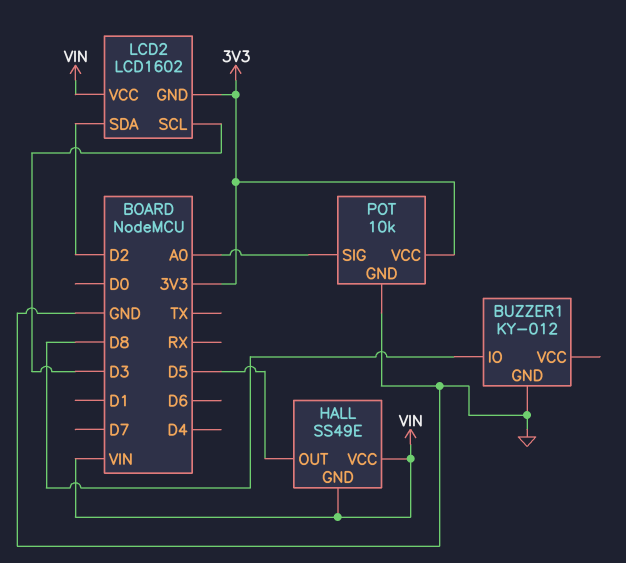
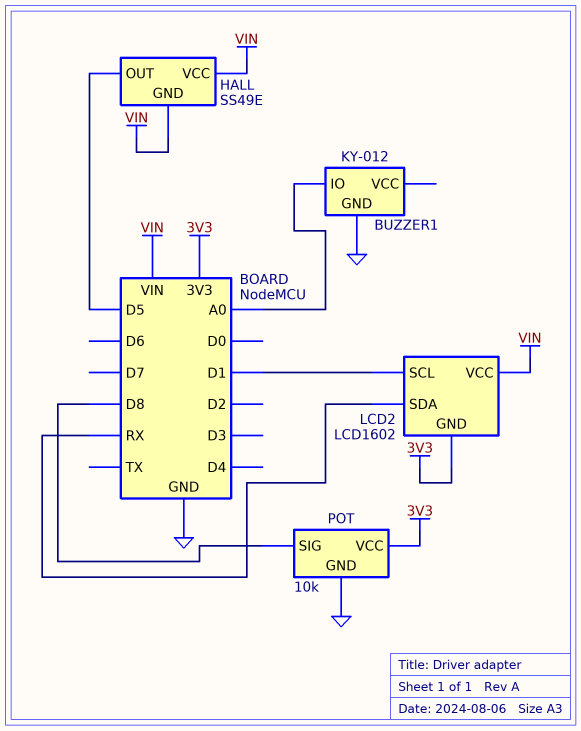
BUZZER1 pin IO: D8 -> A0
LCD2 pin SCL: D3 -> D1
LCD2 pin SDA: D2 -> RX
POT pin SIG: A0 -> D8

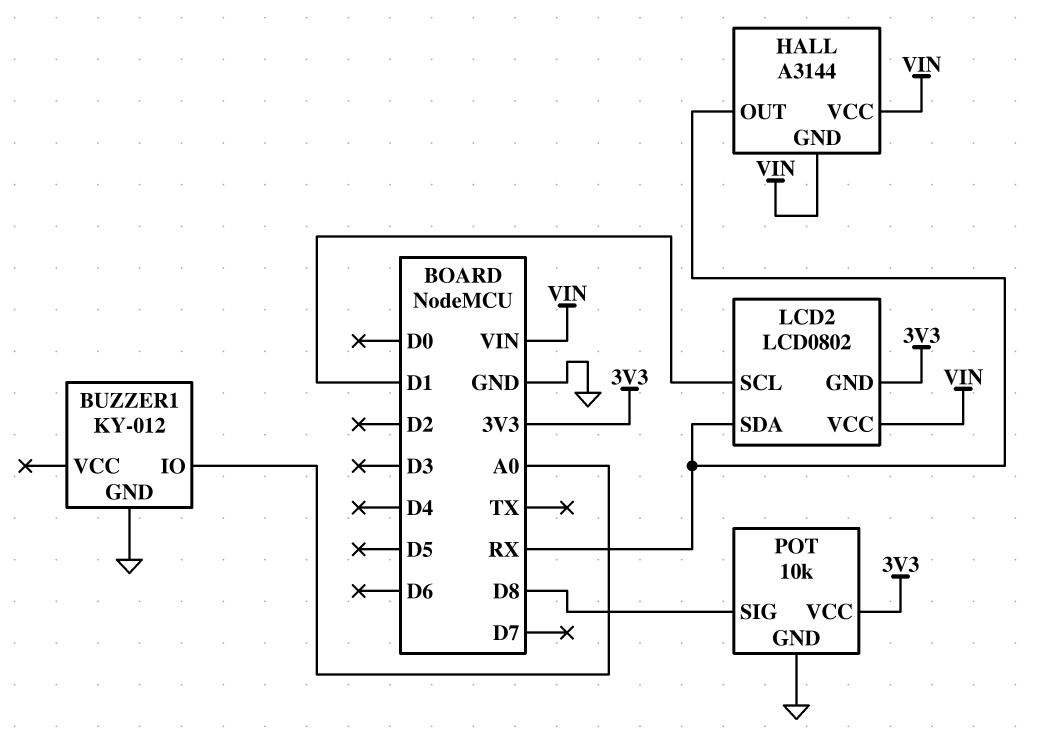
HALL: SS49E -> A3144
HALL pin OUT: D5 -> RX
LCD2: LCD1602 -> LCD0802

